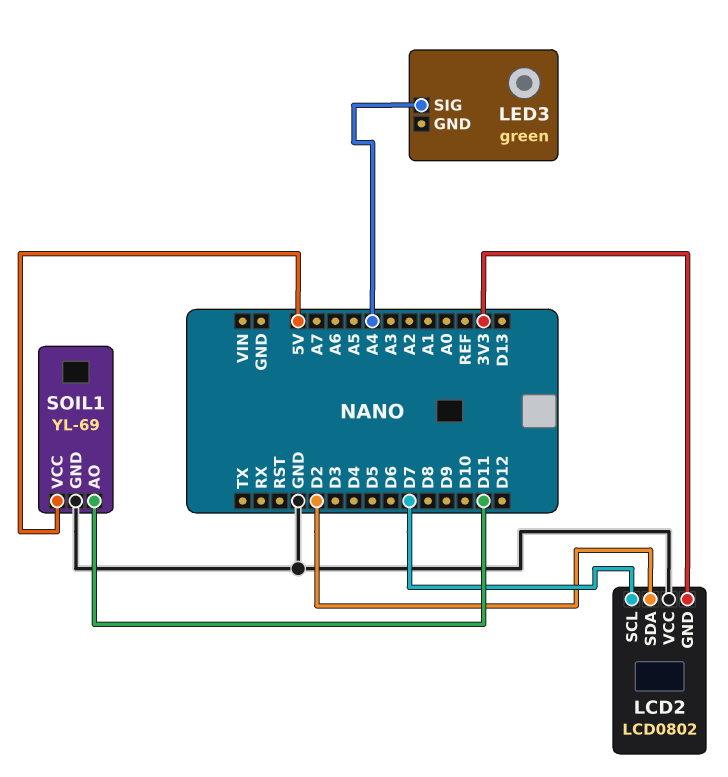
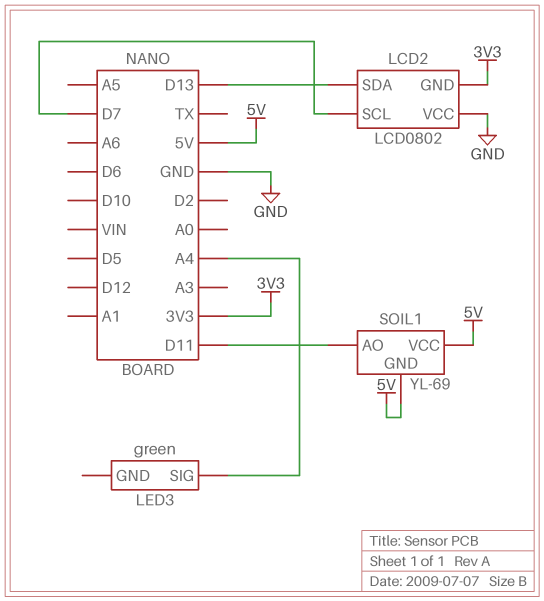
LCD2 pin SDA: D2 -> D13
SOIL1 pin GND: GND -> 5V

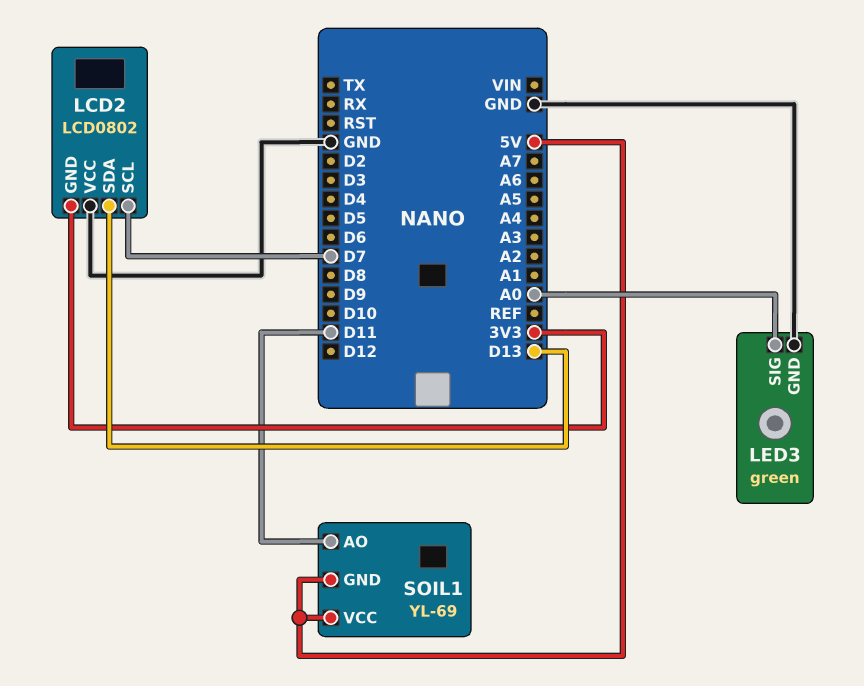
LED3 pin GND: none -> GND
LED3 pin SIG: A4 -> A0

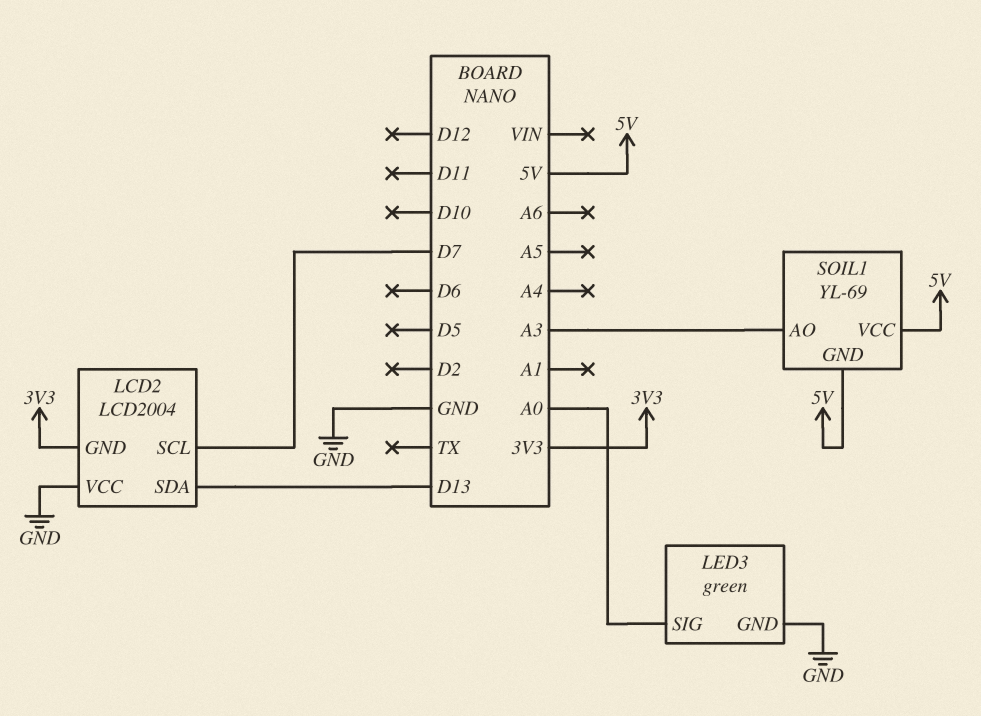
LCD2: LCD0802 -> LCD2004
SOIL1 pin AO: D11 -> A3

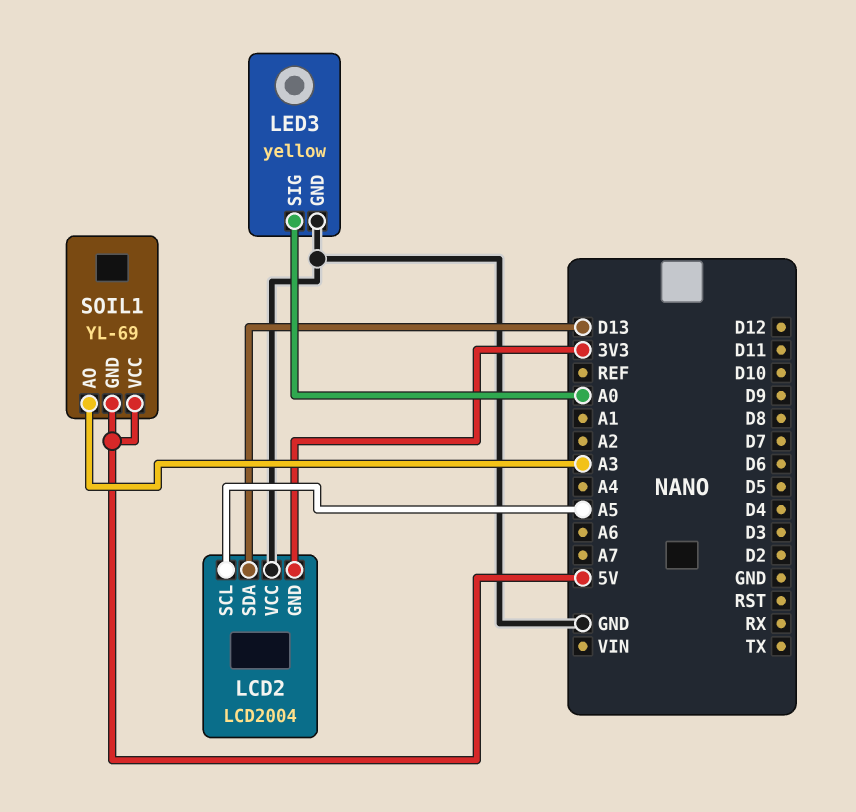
LCD2 pin SCL: D7 -> A5
LED3: green -> yellow

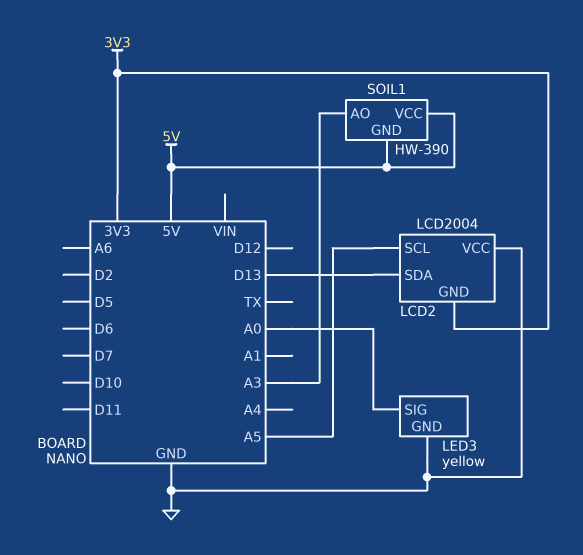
SOIL1: YL-69 -> HW-390

